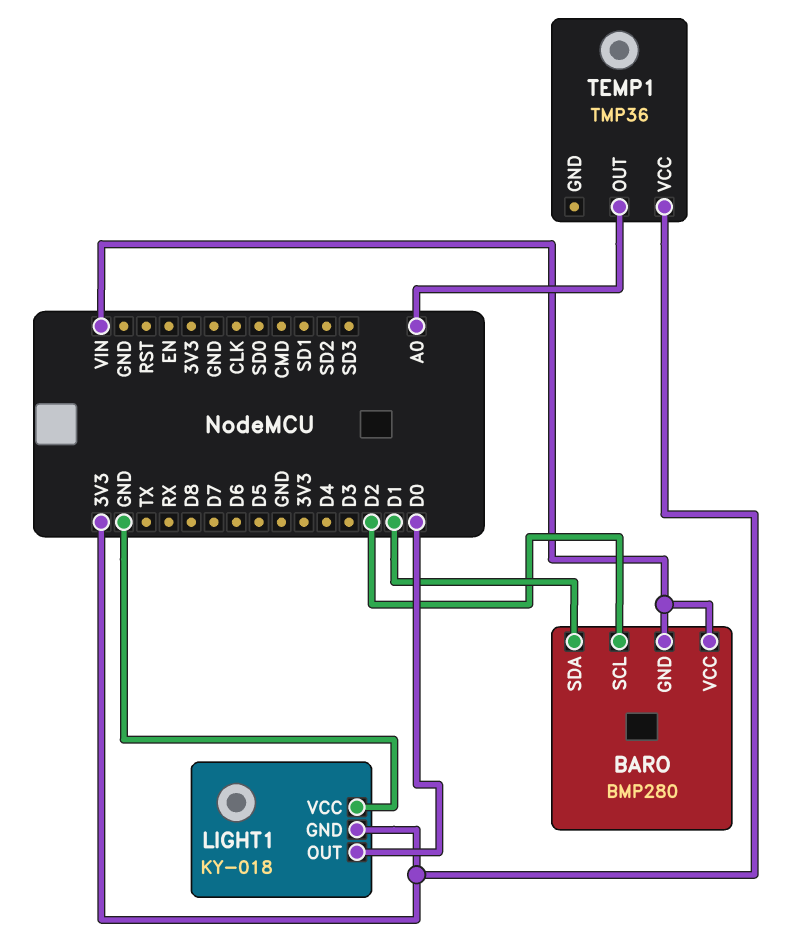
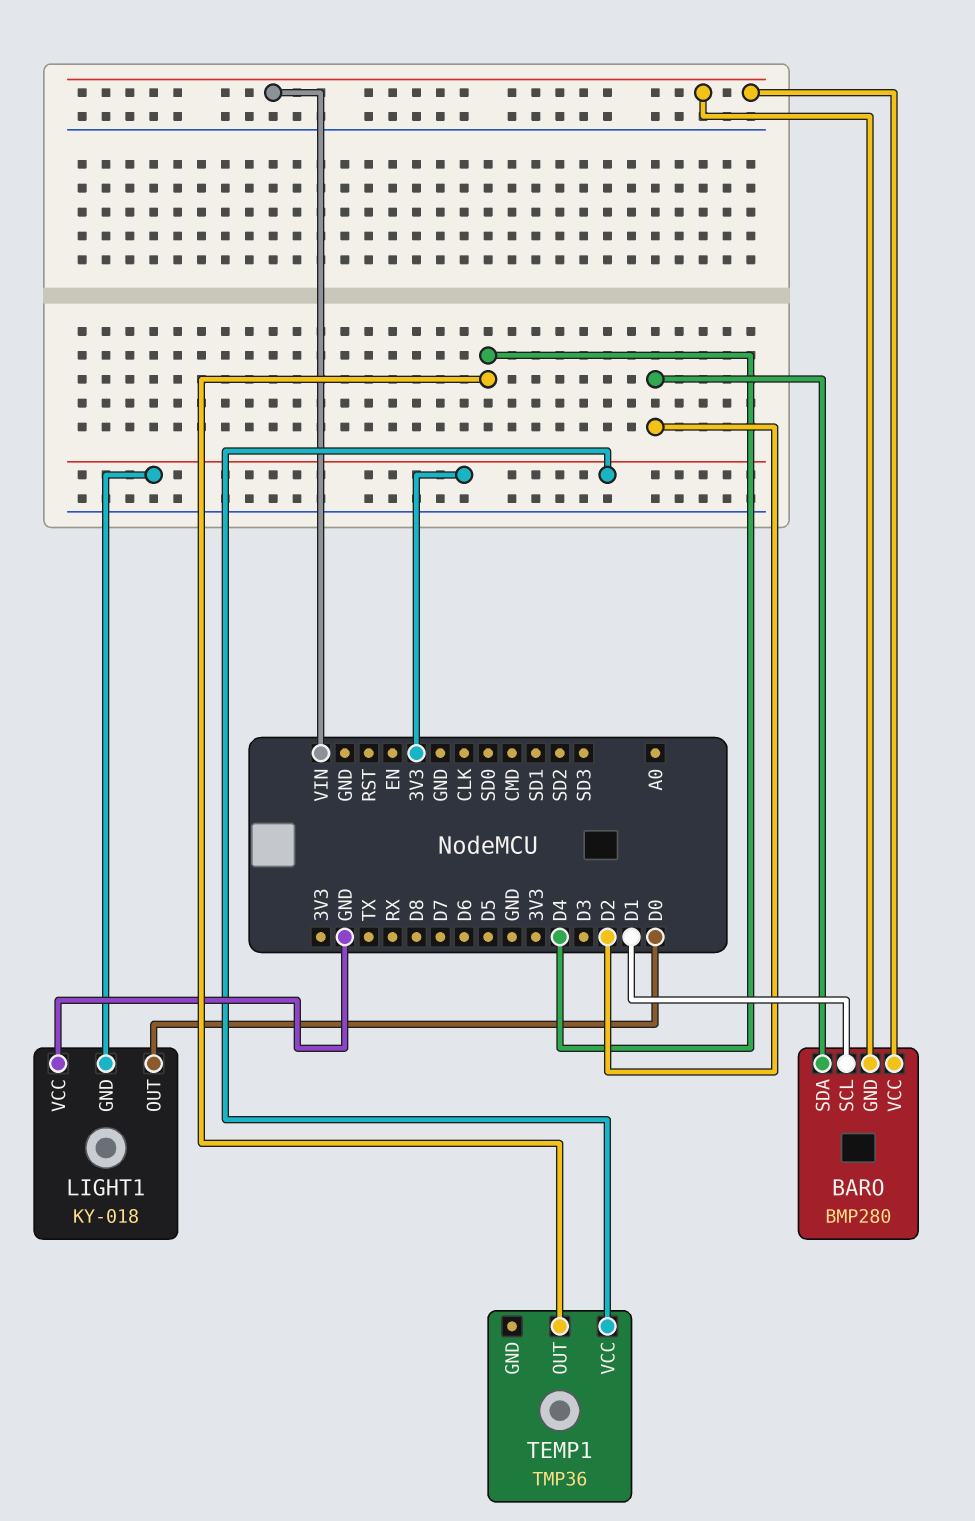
BARO pin SCL: D2 -> D1
BARO pin SDA: D1 -> D2
TEMP1 pin OUT: A0 -> D4

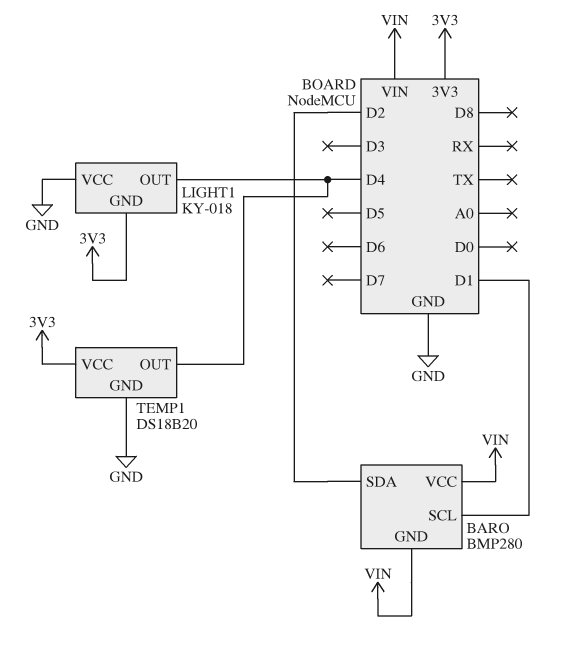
LIGHT1 pin OUT: D0 -> D4
TEMP1: TMP36 -> DS18B20
TEMP1 pin GND: none -> GND

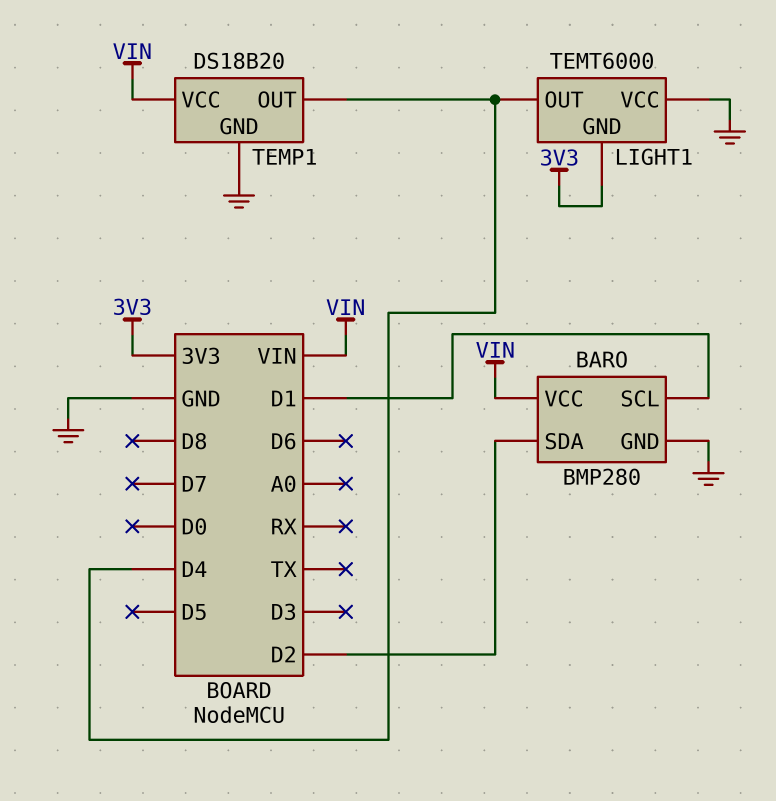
BARO pin GND: VIN -> GND
LIGHT1: KY-018 -> TEMT6000
TEMP1 pin VCC: 3V3 -> VIN

